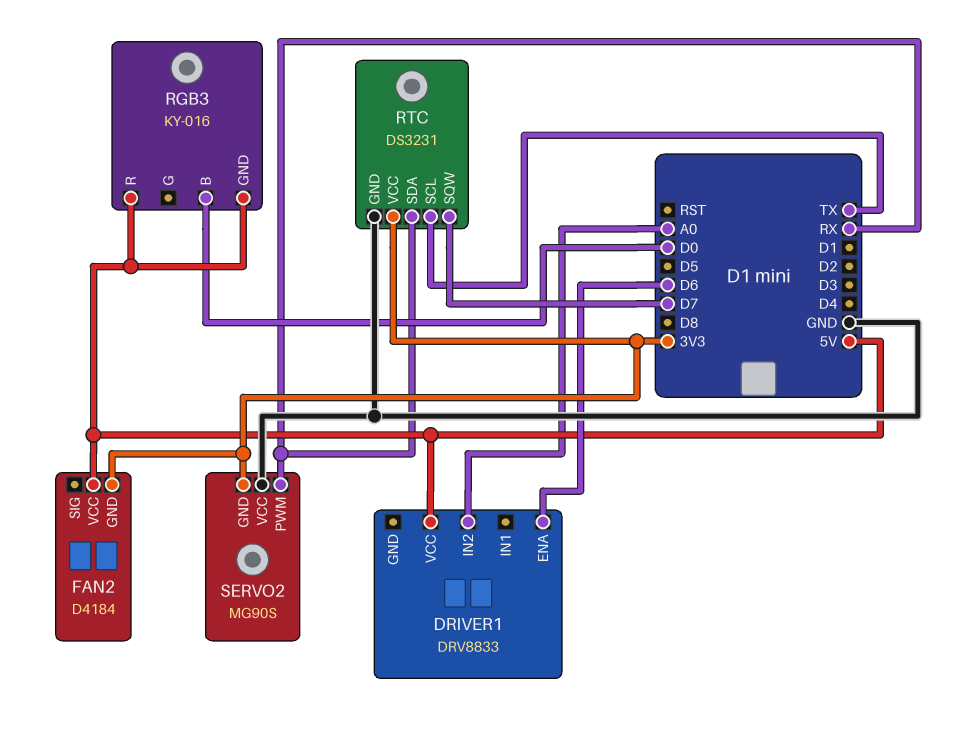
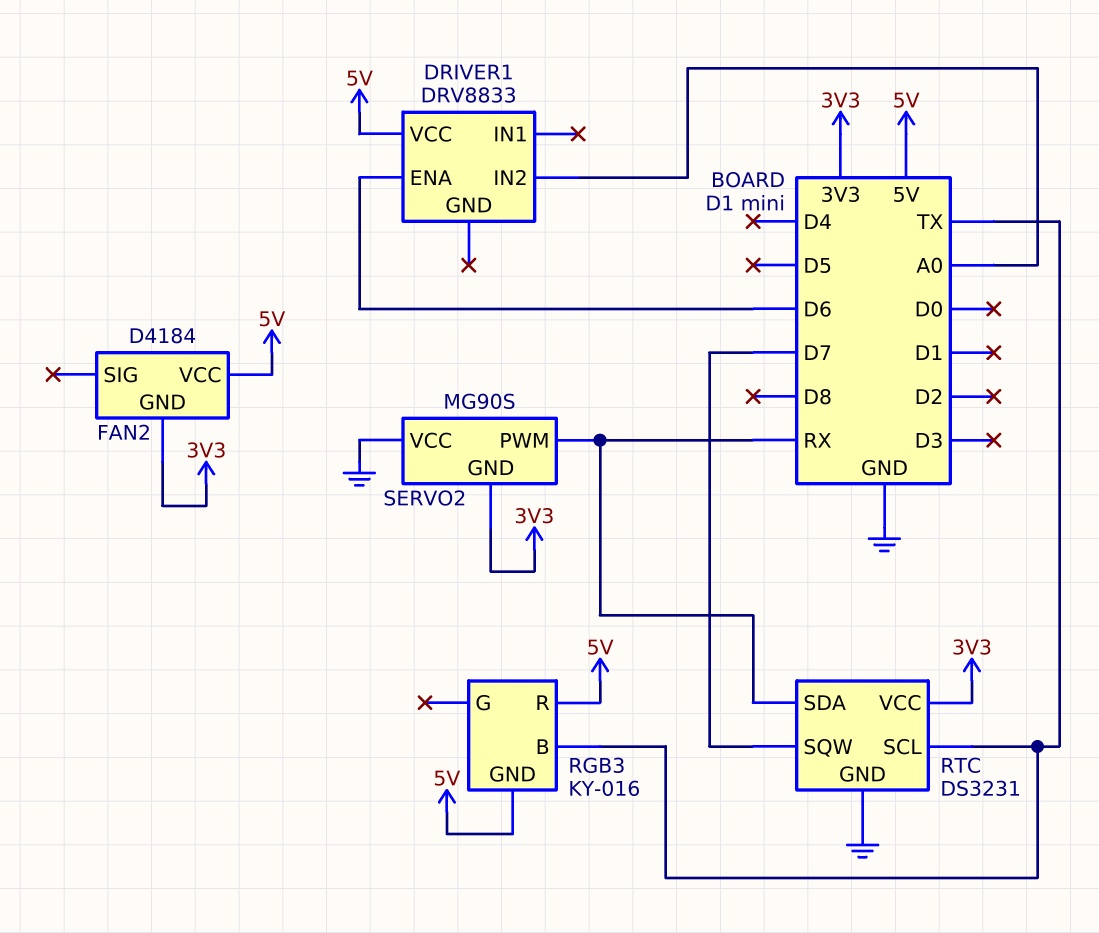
RGB3 pin B: D0 -> TX

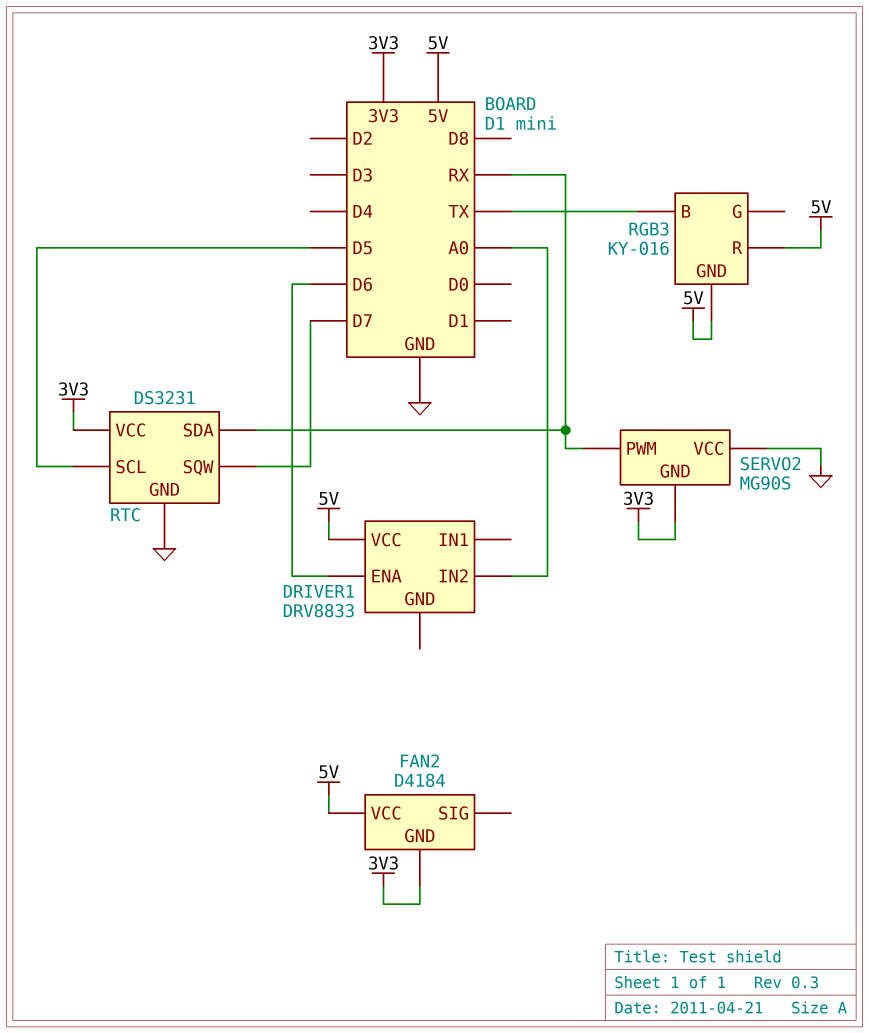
RTC pin SCL: TX -> D5

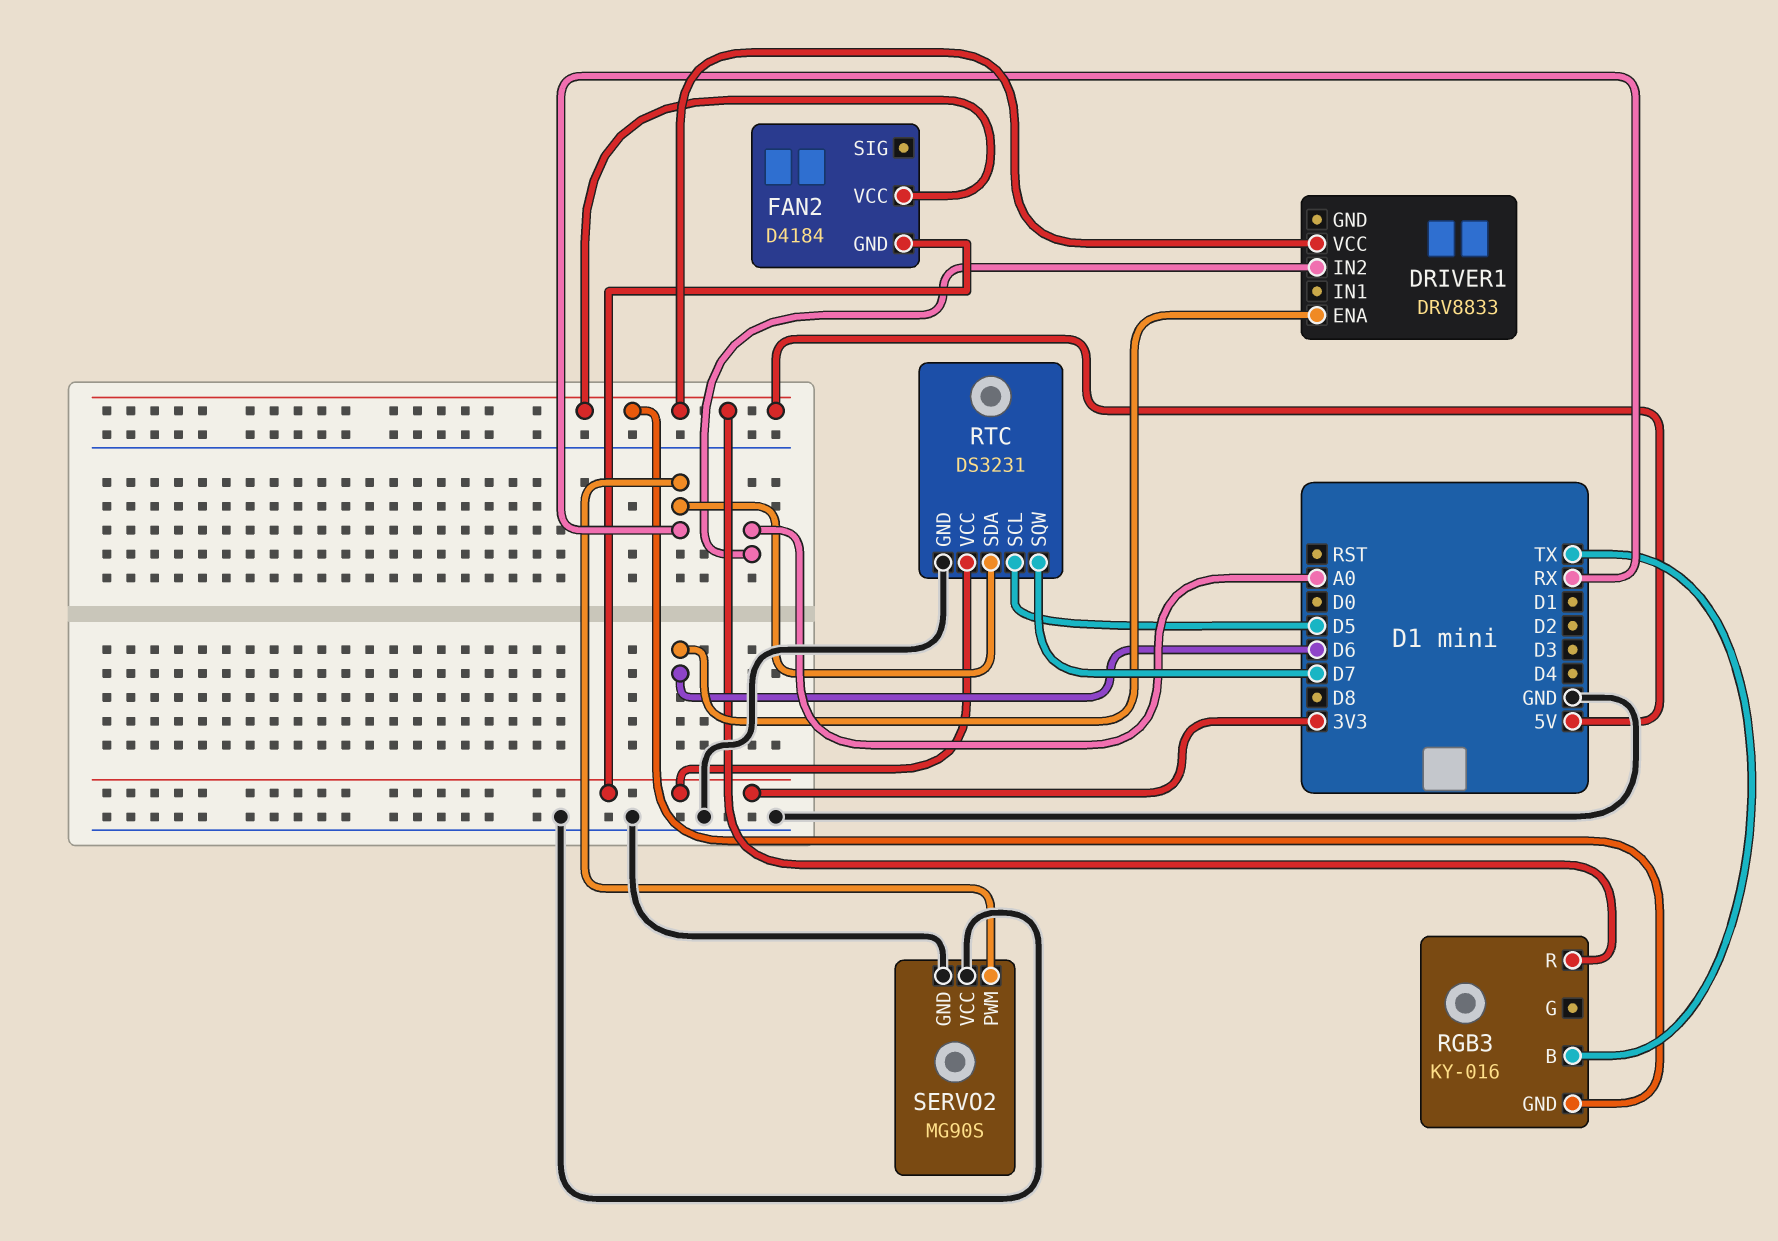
SERVO2 pin GND: 3V3 -> GND

